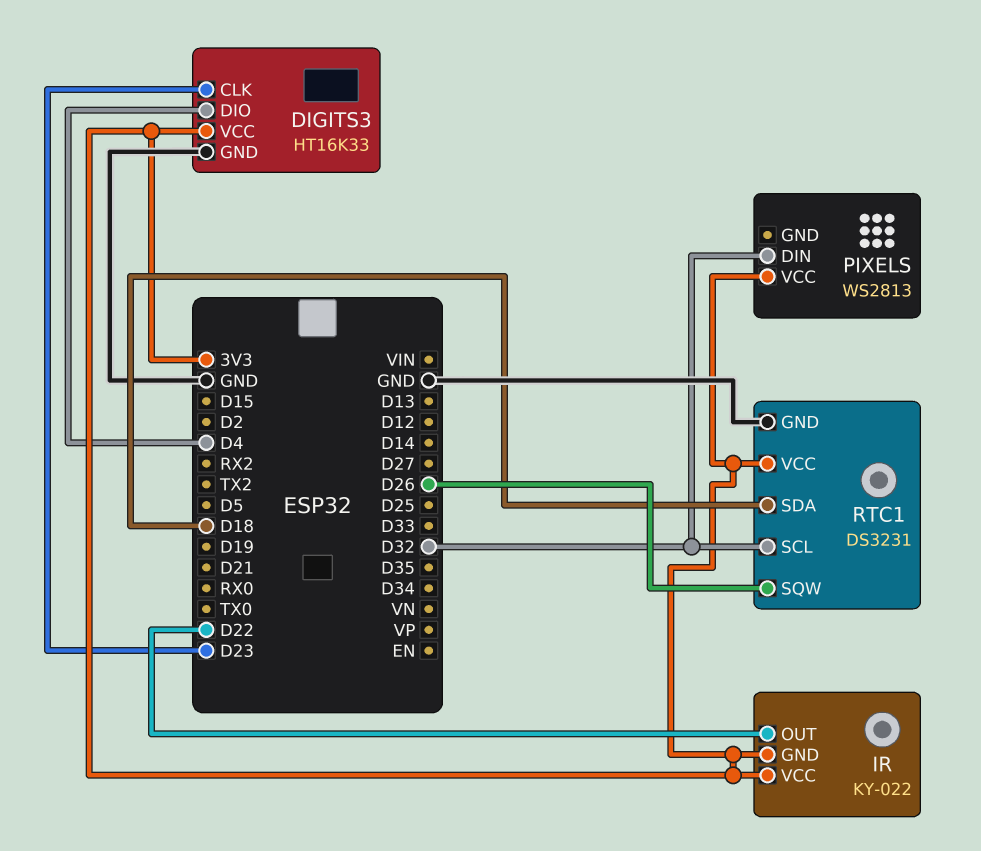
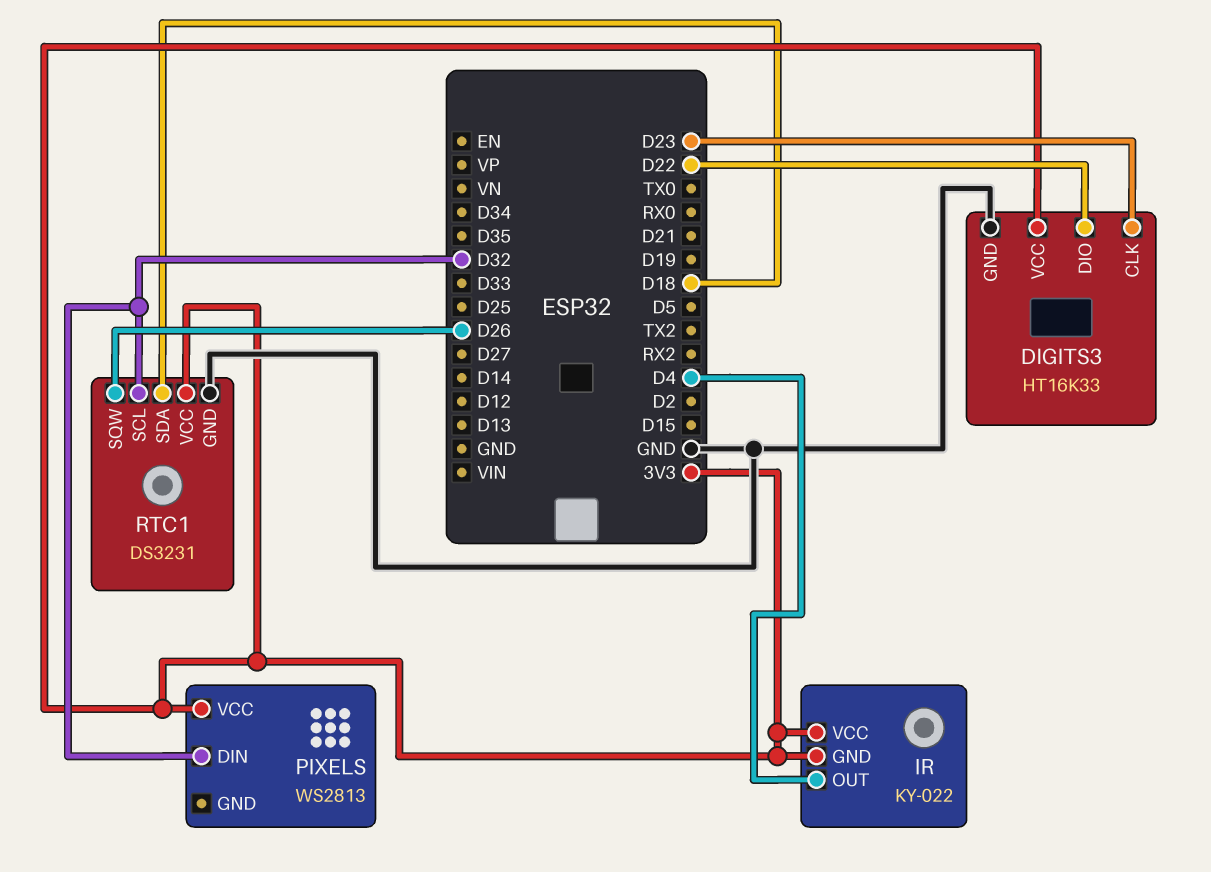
DIGITS3 pin DIO: D4 -> D22
IR pin OUT: D22 -> D4

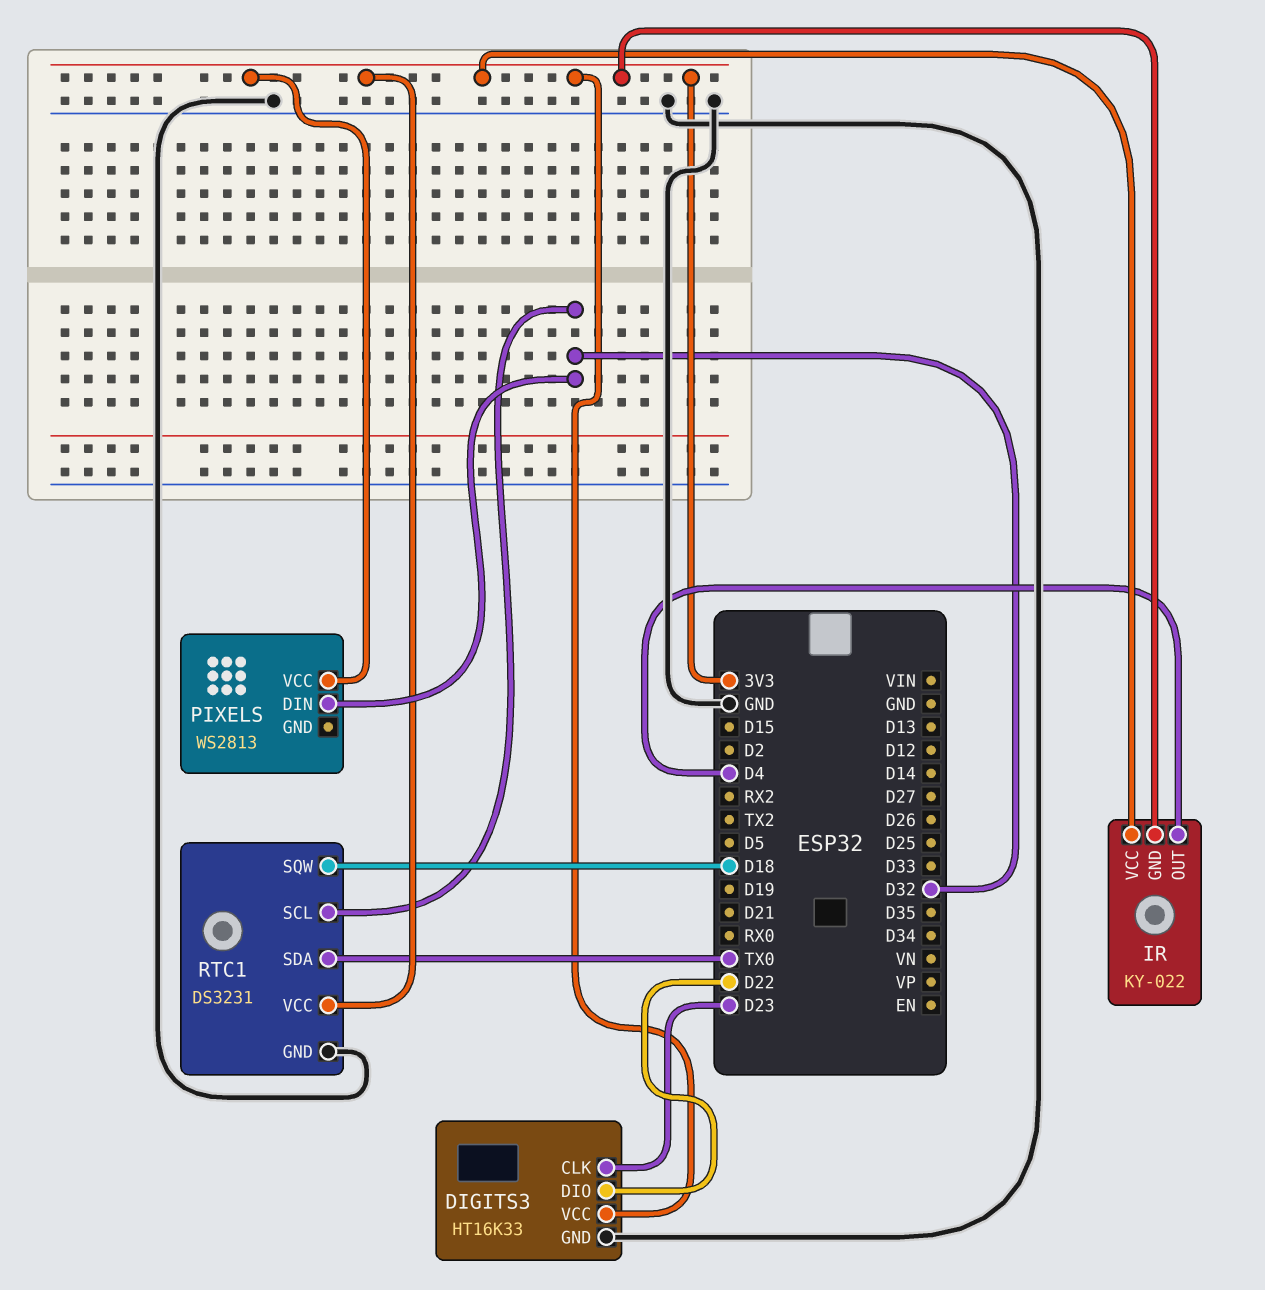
RTC1 pin SDA: D18 -> TX0
RTC1 pin SQW: D26 -> D18

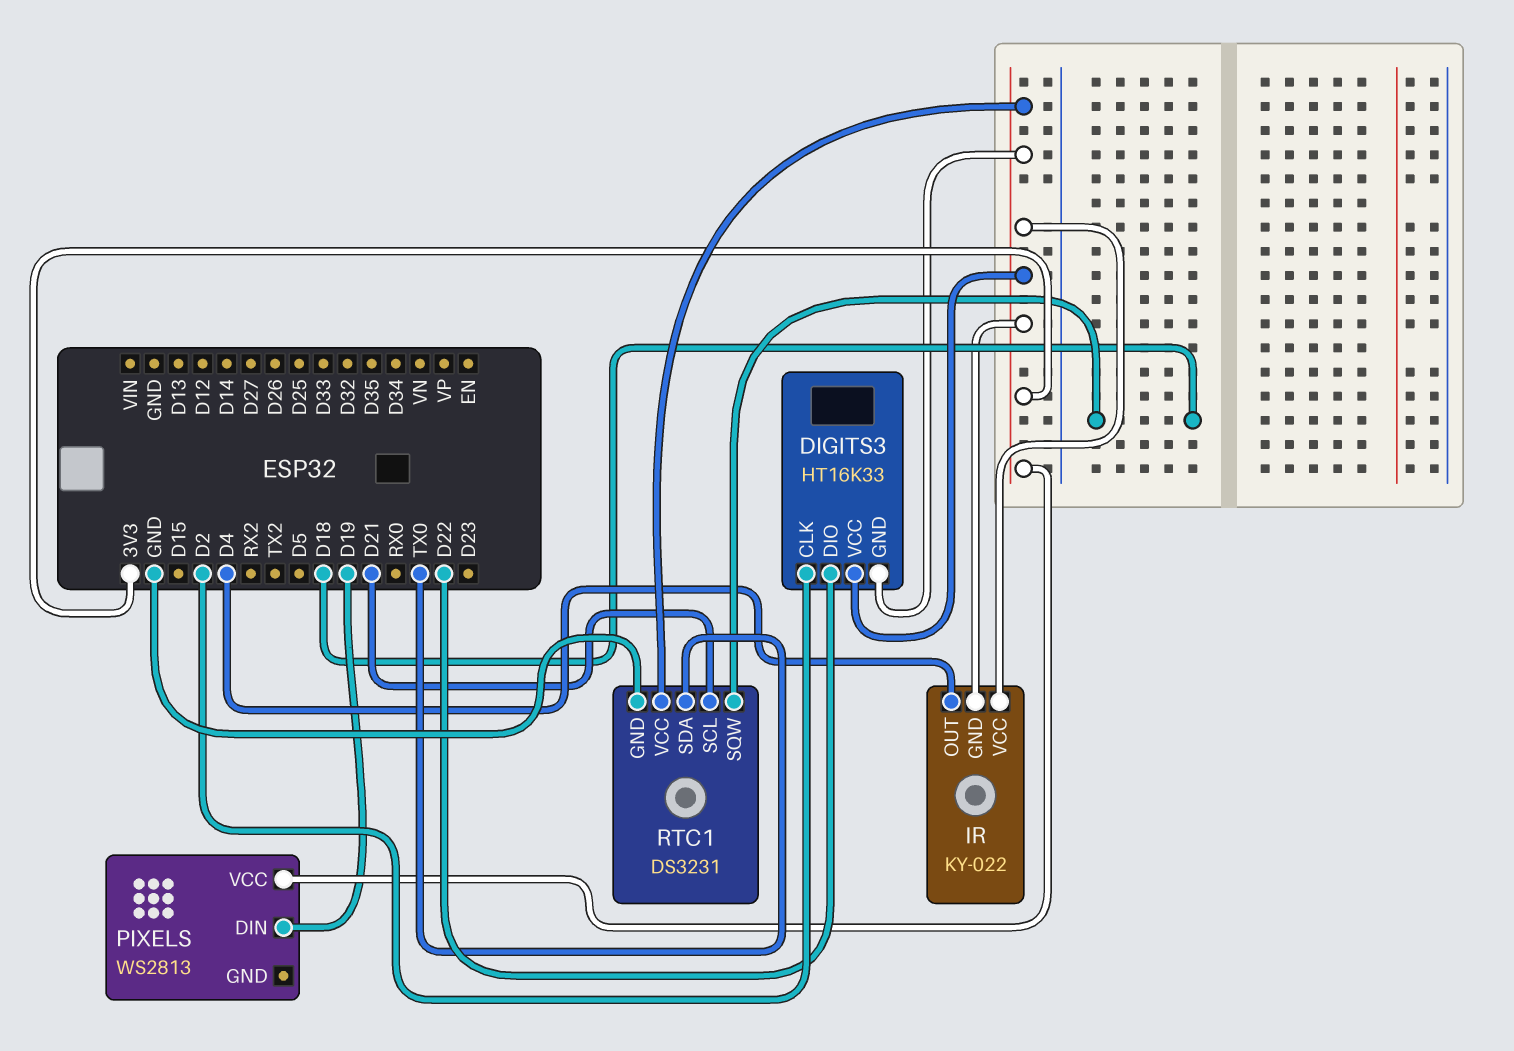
DIGITS3 pin CLK: D23 -> D2
DIGITS3 pin GND: GND -> 3V3
PIXELS pin DIN: D32 -> D19
RTC1 pin SCL: D32 -> D21

